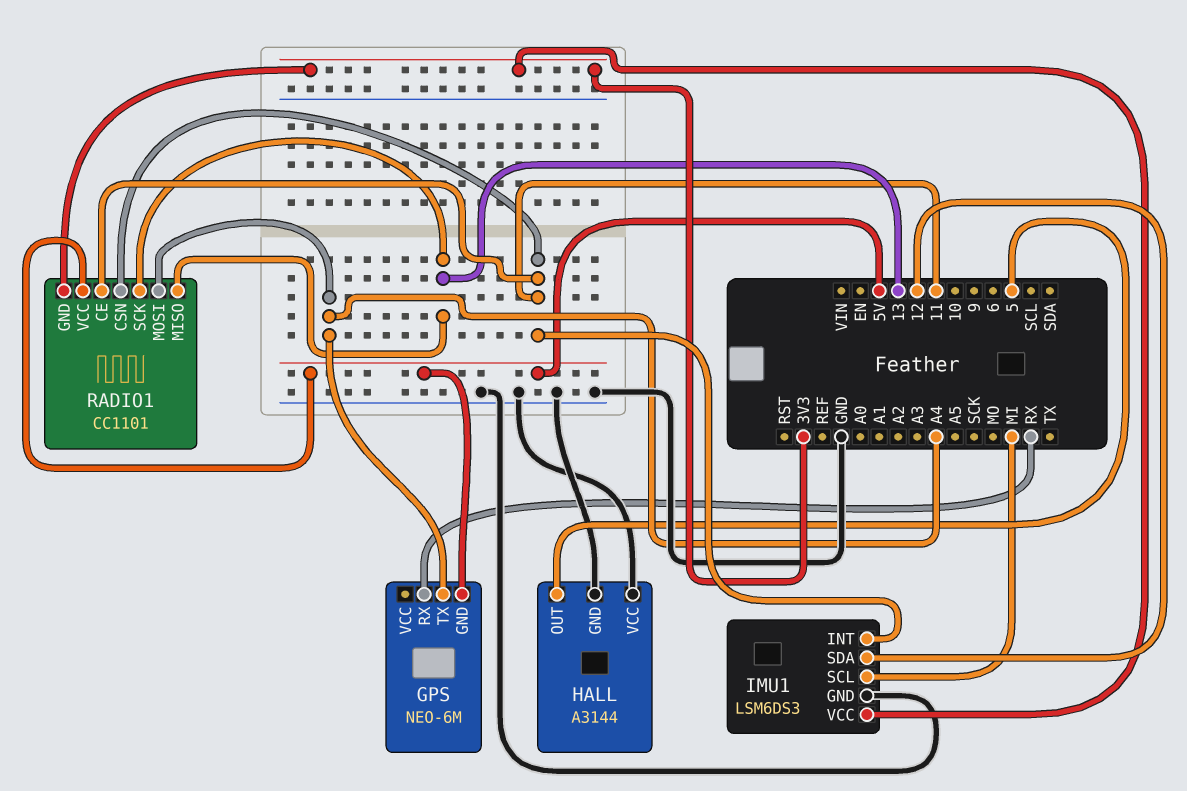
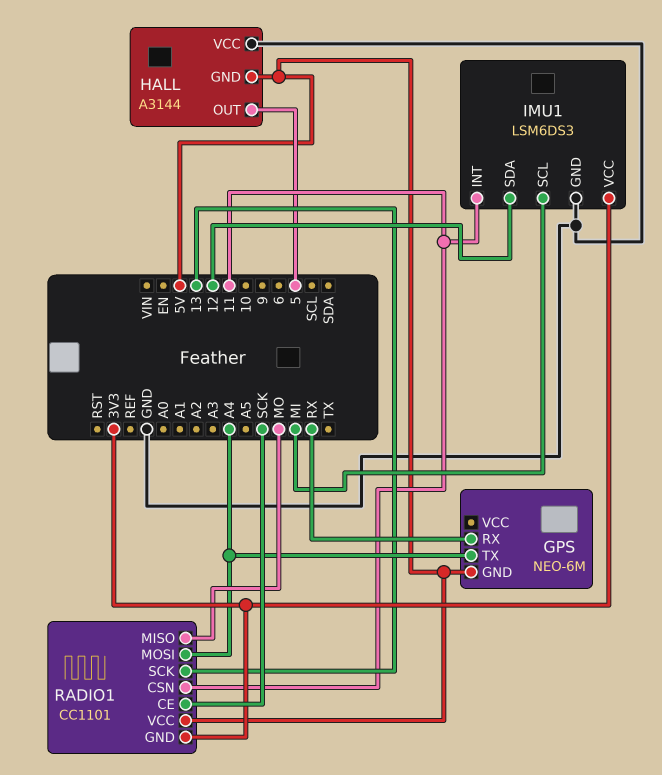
HALL pin GND: GND -> 5V
RADIO1 pin CE: 11 -> SCK
RADIO1 pin MISO: 13 -> MO

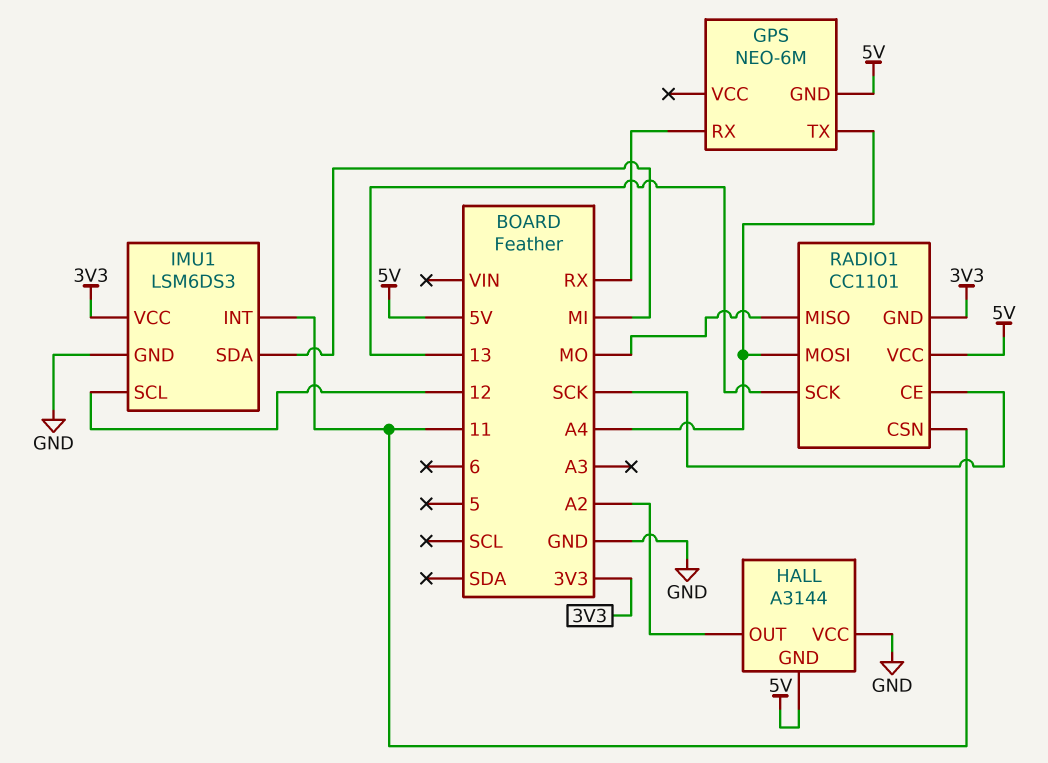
HALL pin OUT: 5 -> A2
IMU1 pin SCL: MI -> 12
IMU1 pin SDA: 12 -> MI

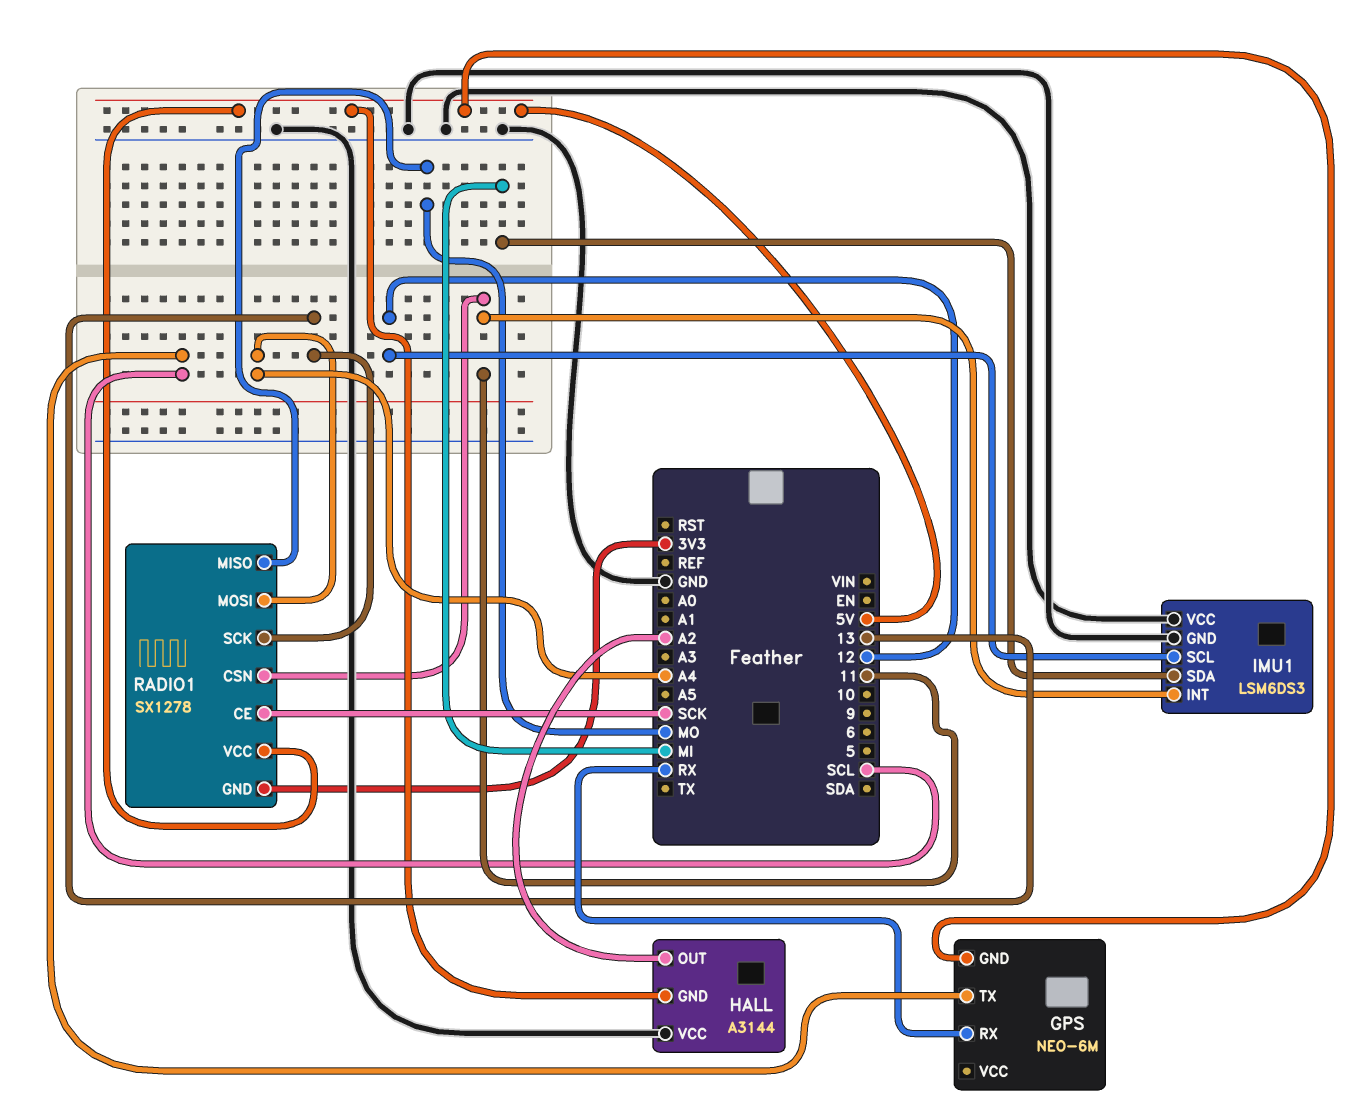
GPS pin TX: A4 -> SCL
IMU1 pin VCC: 3V3 -> GND
RADIO1: CC1101 -> SX1278

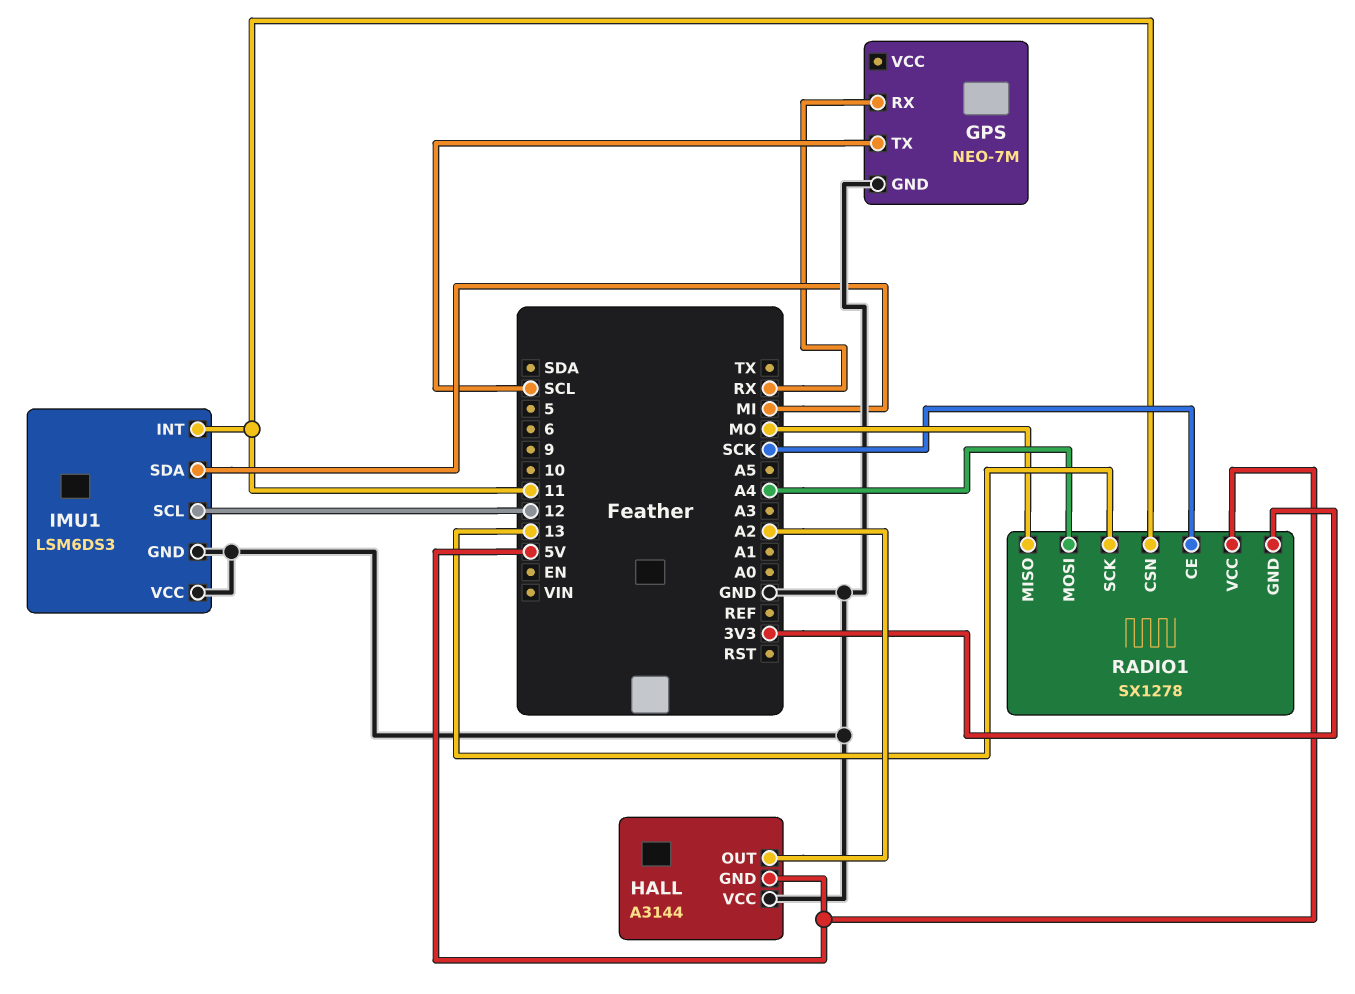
GPS: NEO-6M -> NEO-7M
GPS pin GND: 5V -> GND

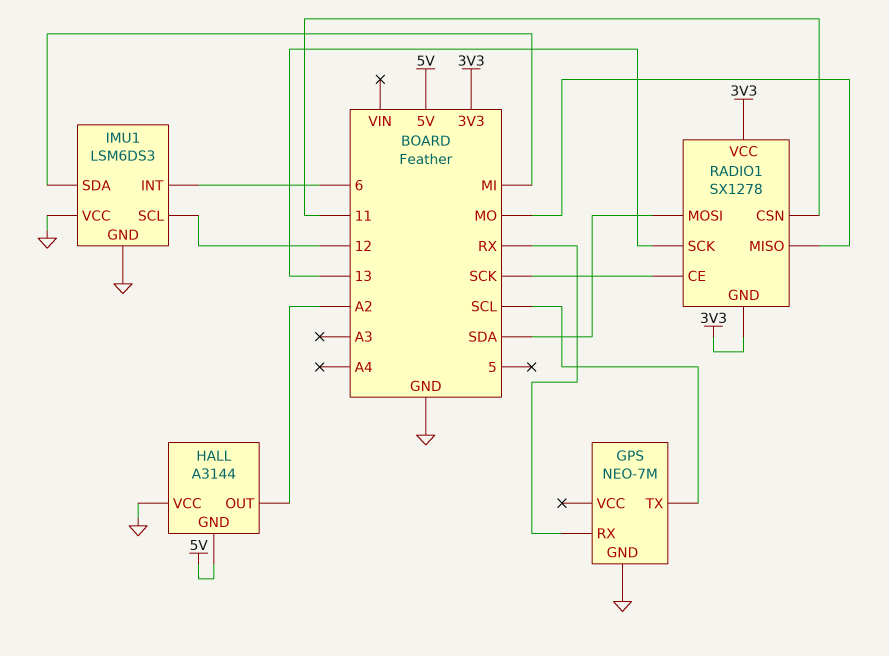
IMU1 pin INT: 11 -> 6
RADIO1 pin MOSI: A4 -> SDA
RADIO1 pin VCC: 5V -> 3V3

